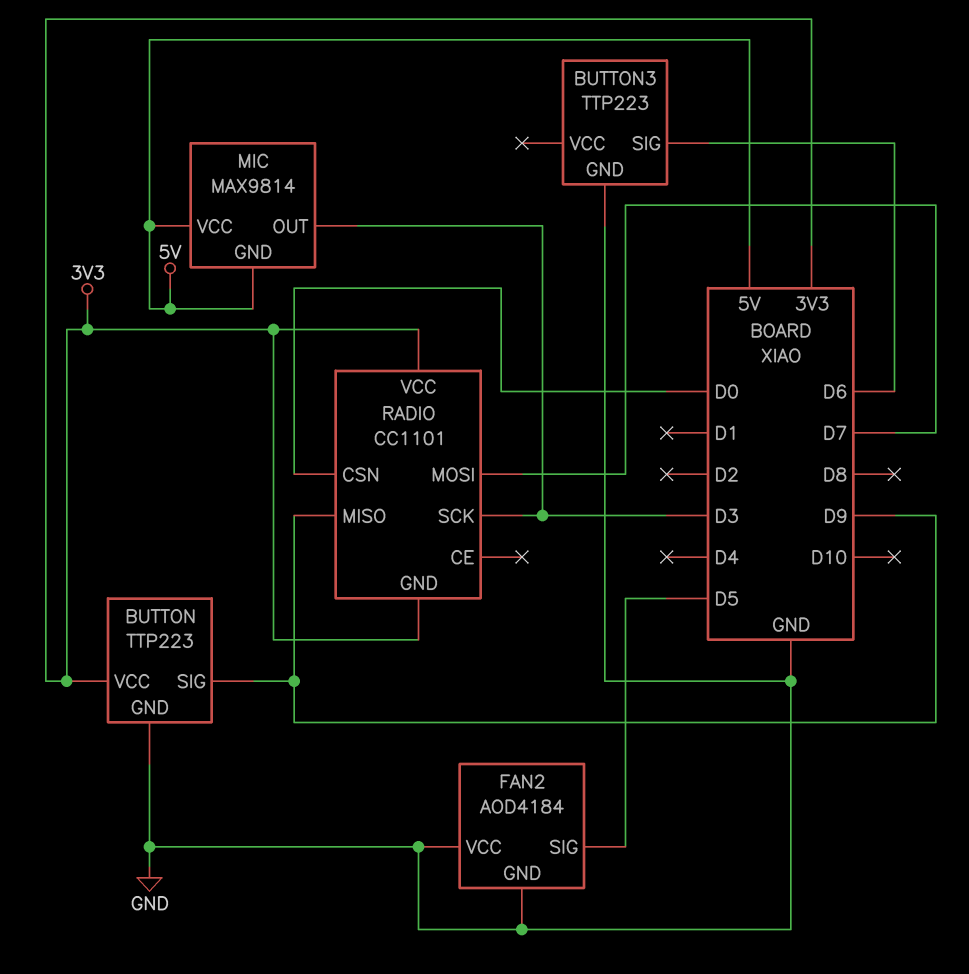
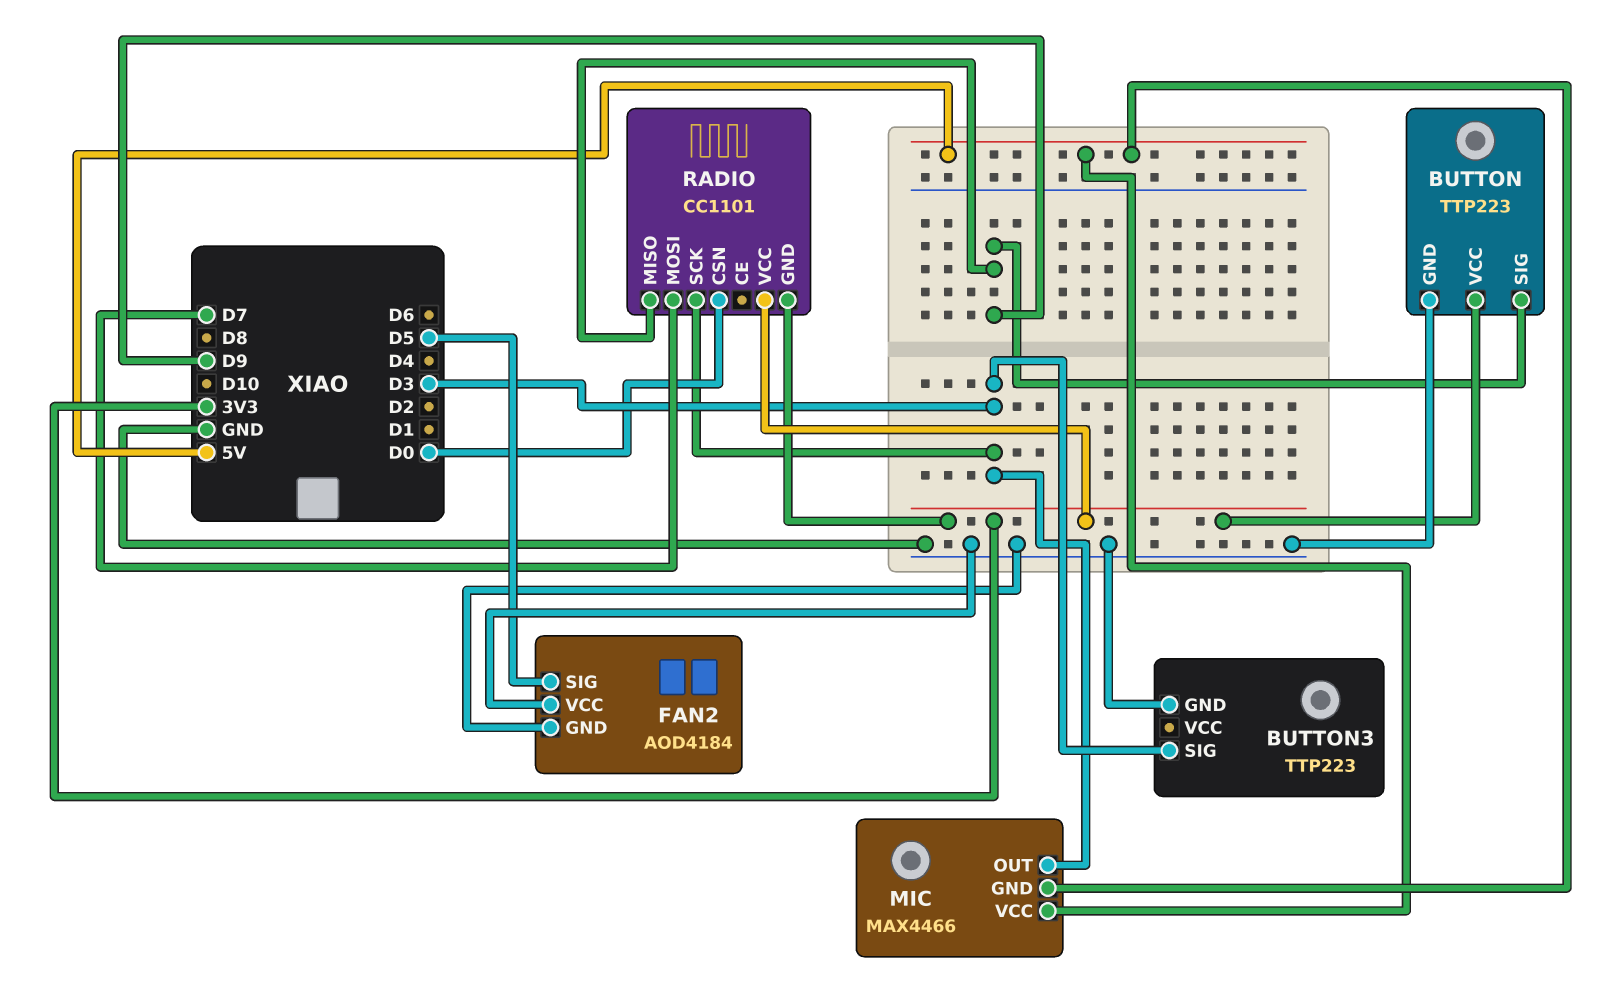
BUTTON3 pin SIG: D6 -> D3
MIC: MAX9814 -> MAX4466

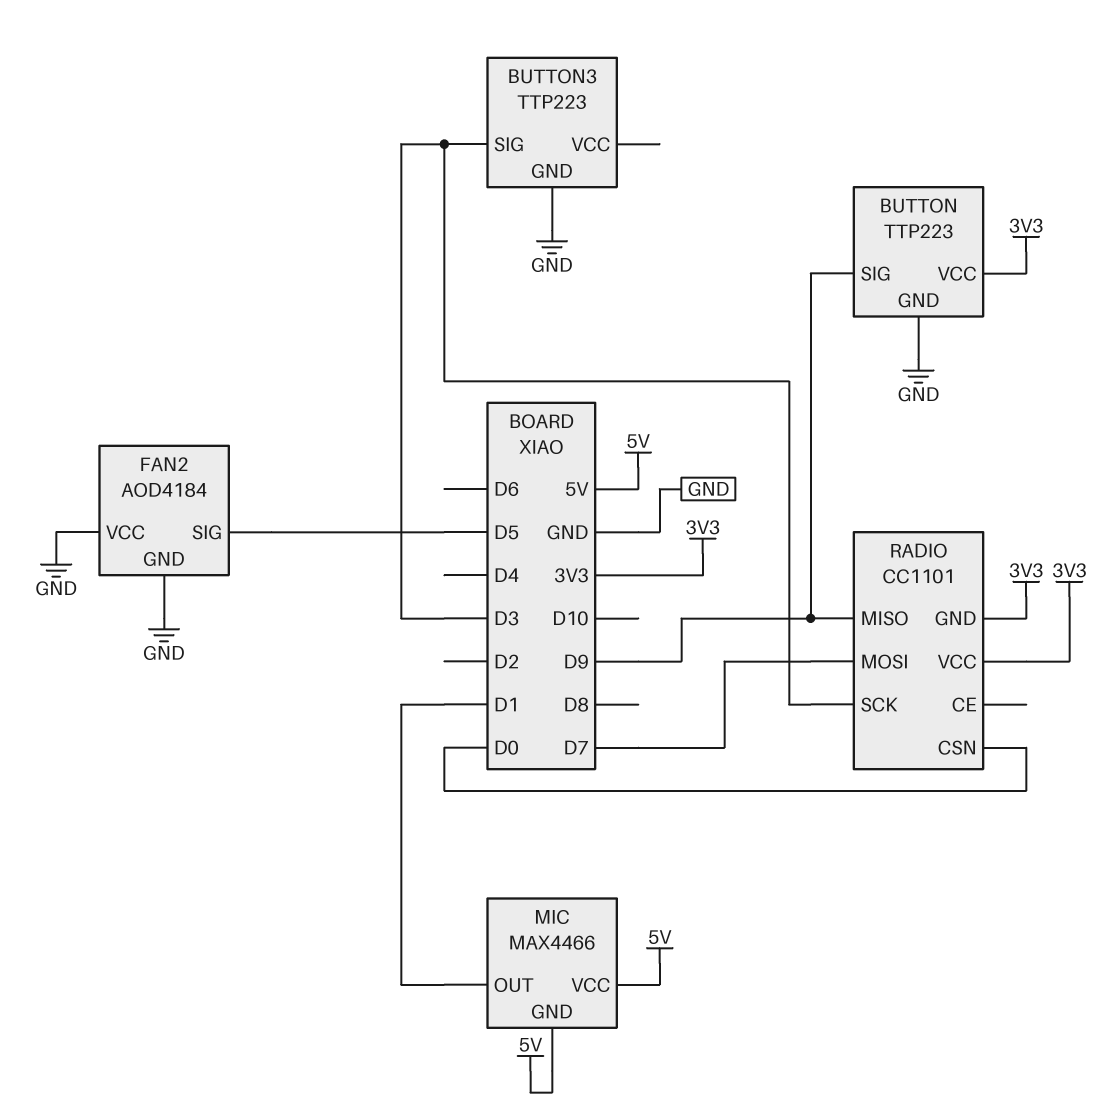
MIC pin OUT: D3 -> D1

